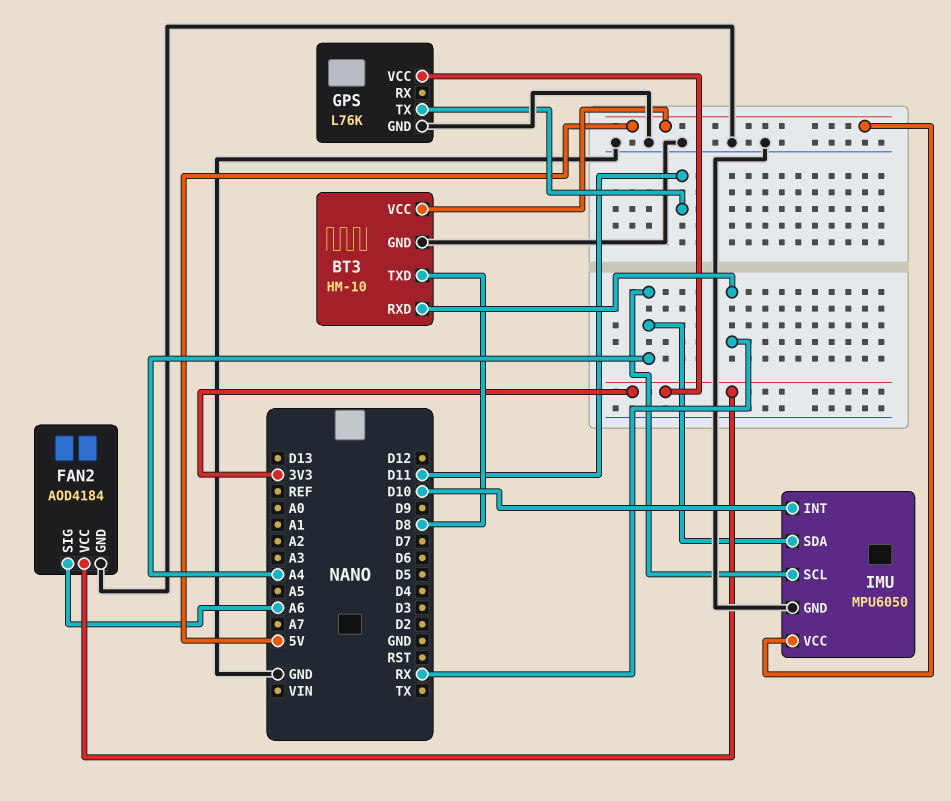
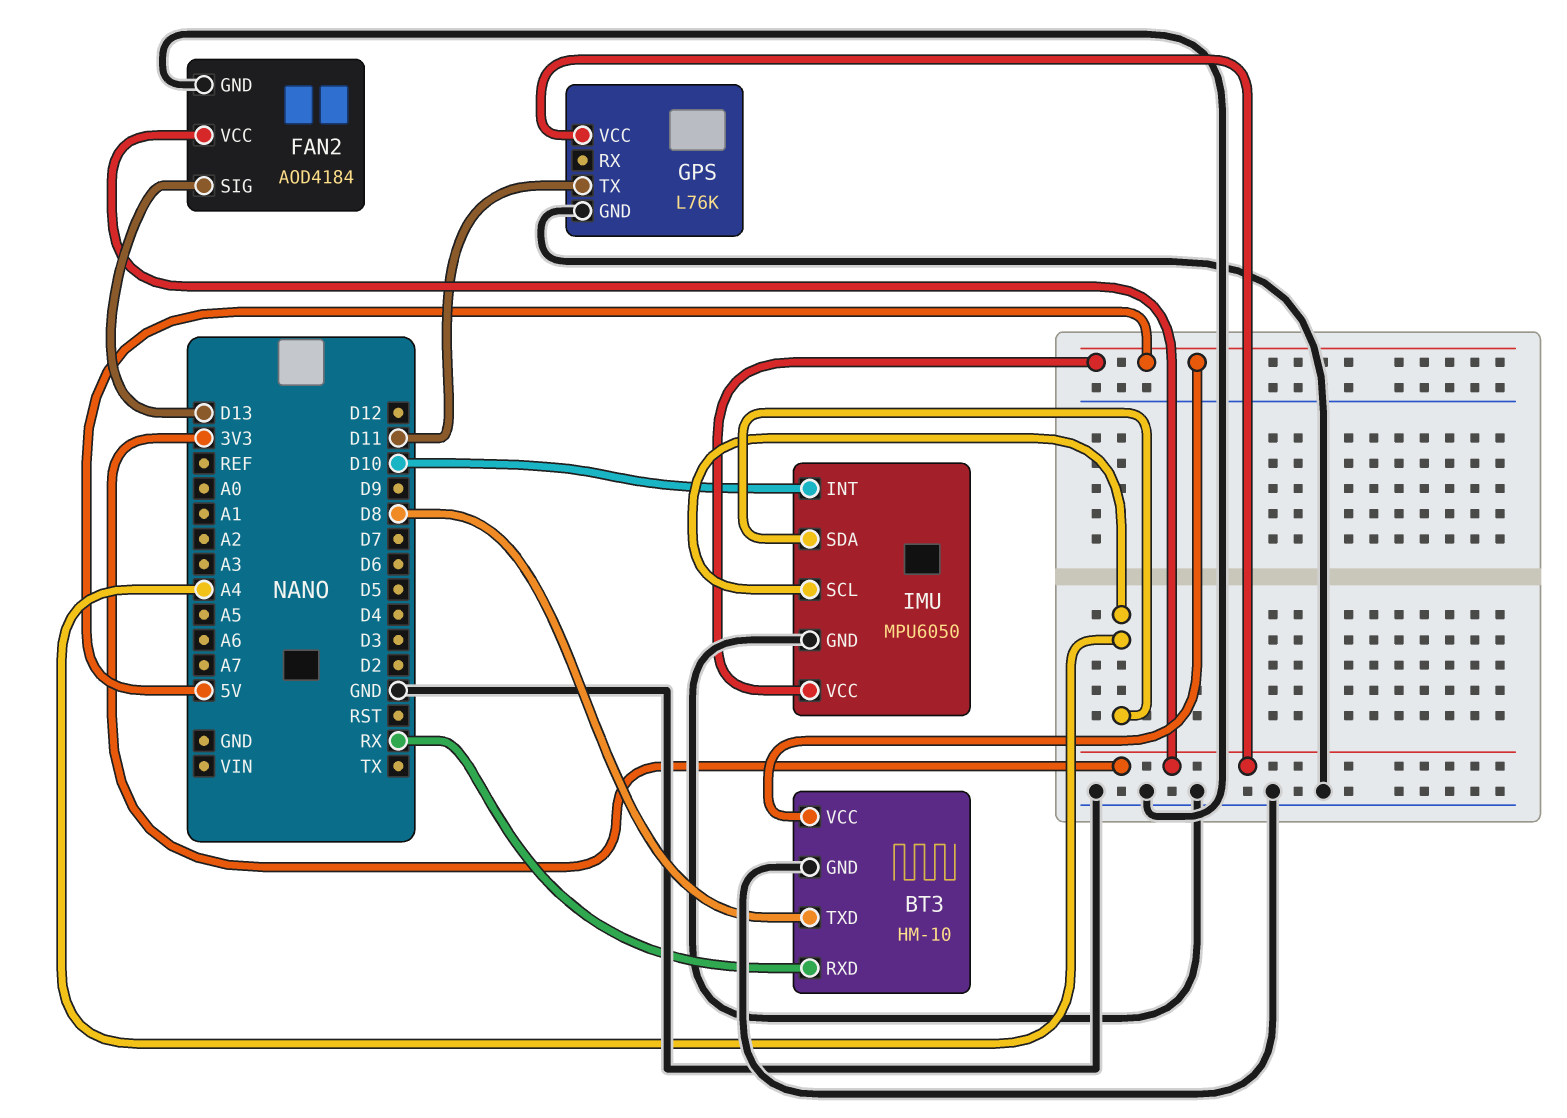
FAN2 pin SIG: A6 -> D13

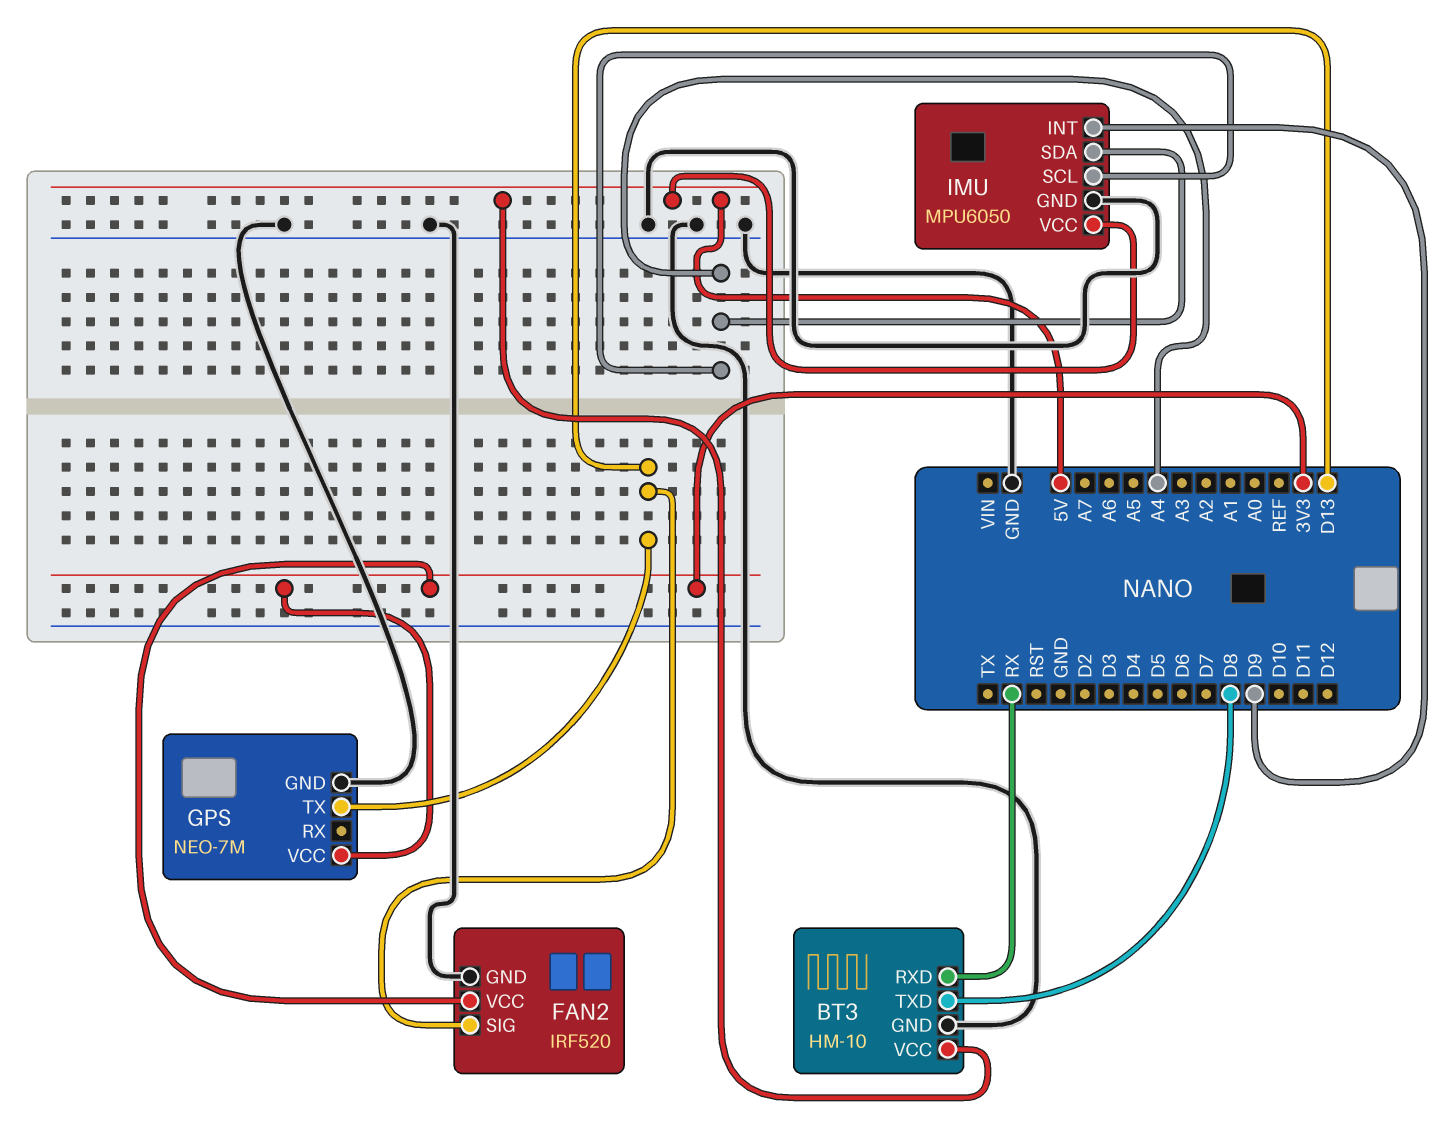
FAN2: AOD4184 -> IRF520
GPS: L76K -> NEO-7M
GPS pin TX: D11 -> D13
IMU pin INT: D10 -> D9

